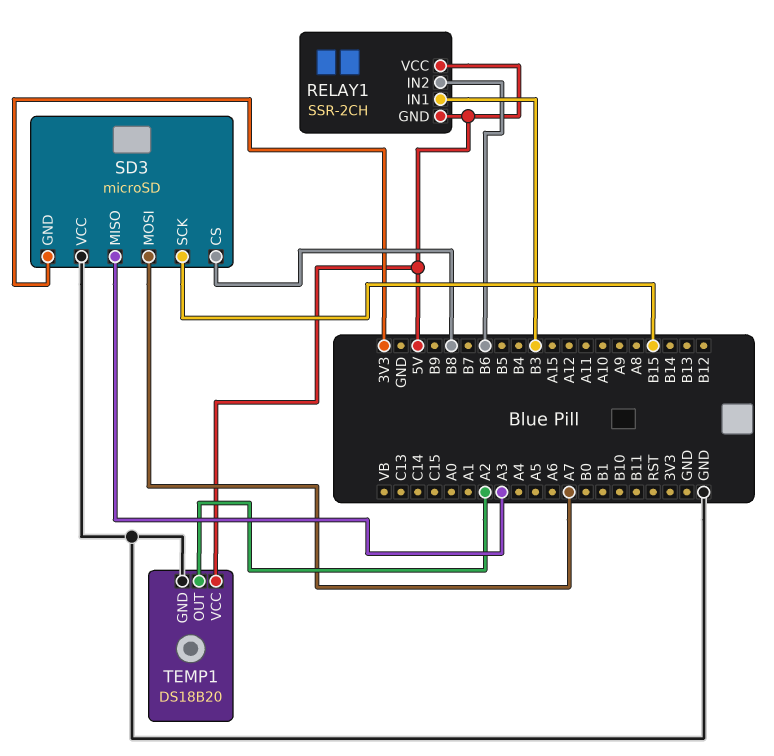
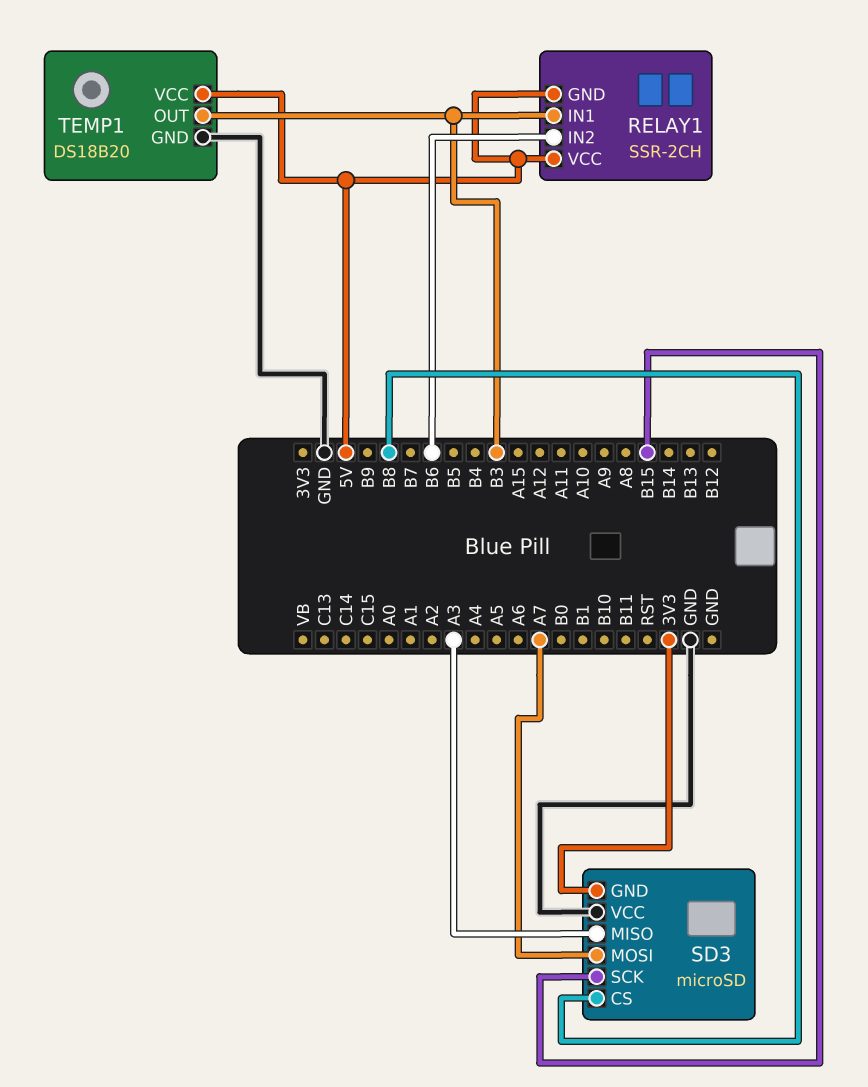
TEMP1 pin OUT: A2 -> B3

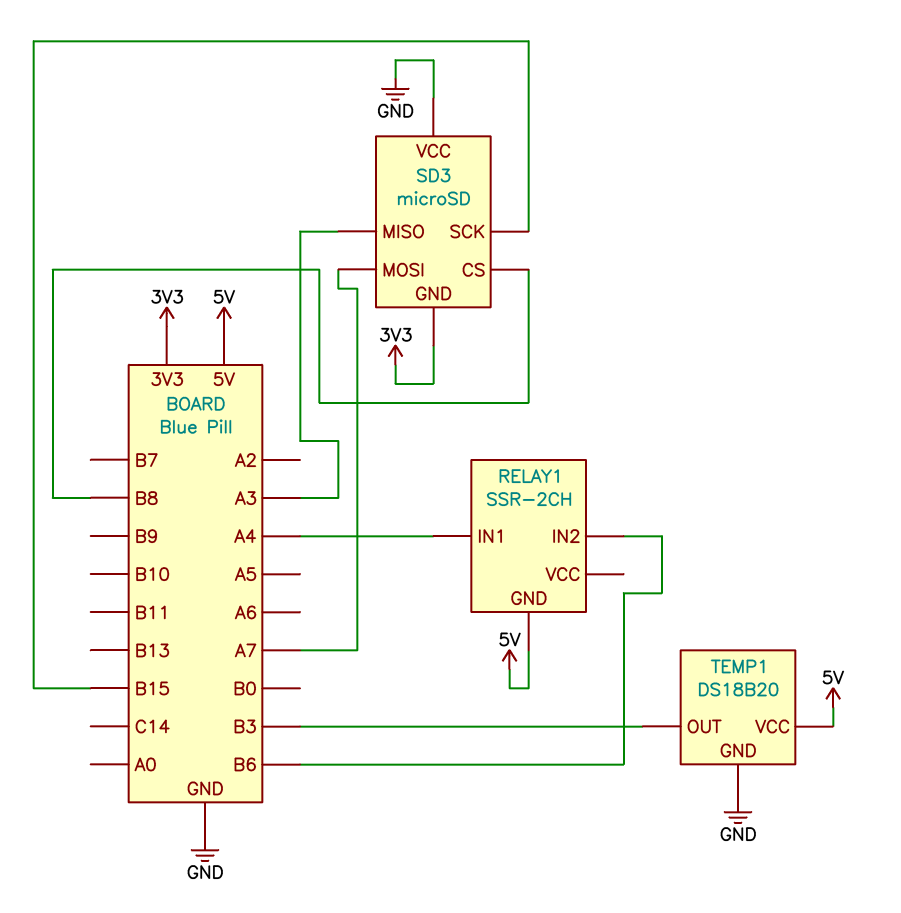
RELAY1 pin IN1: B3 -> A4
RELAY1 pin VCC: 5V -> none

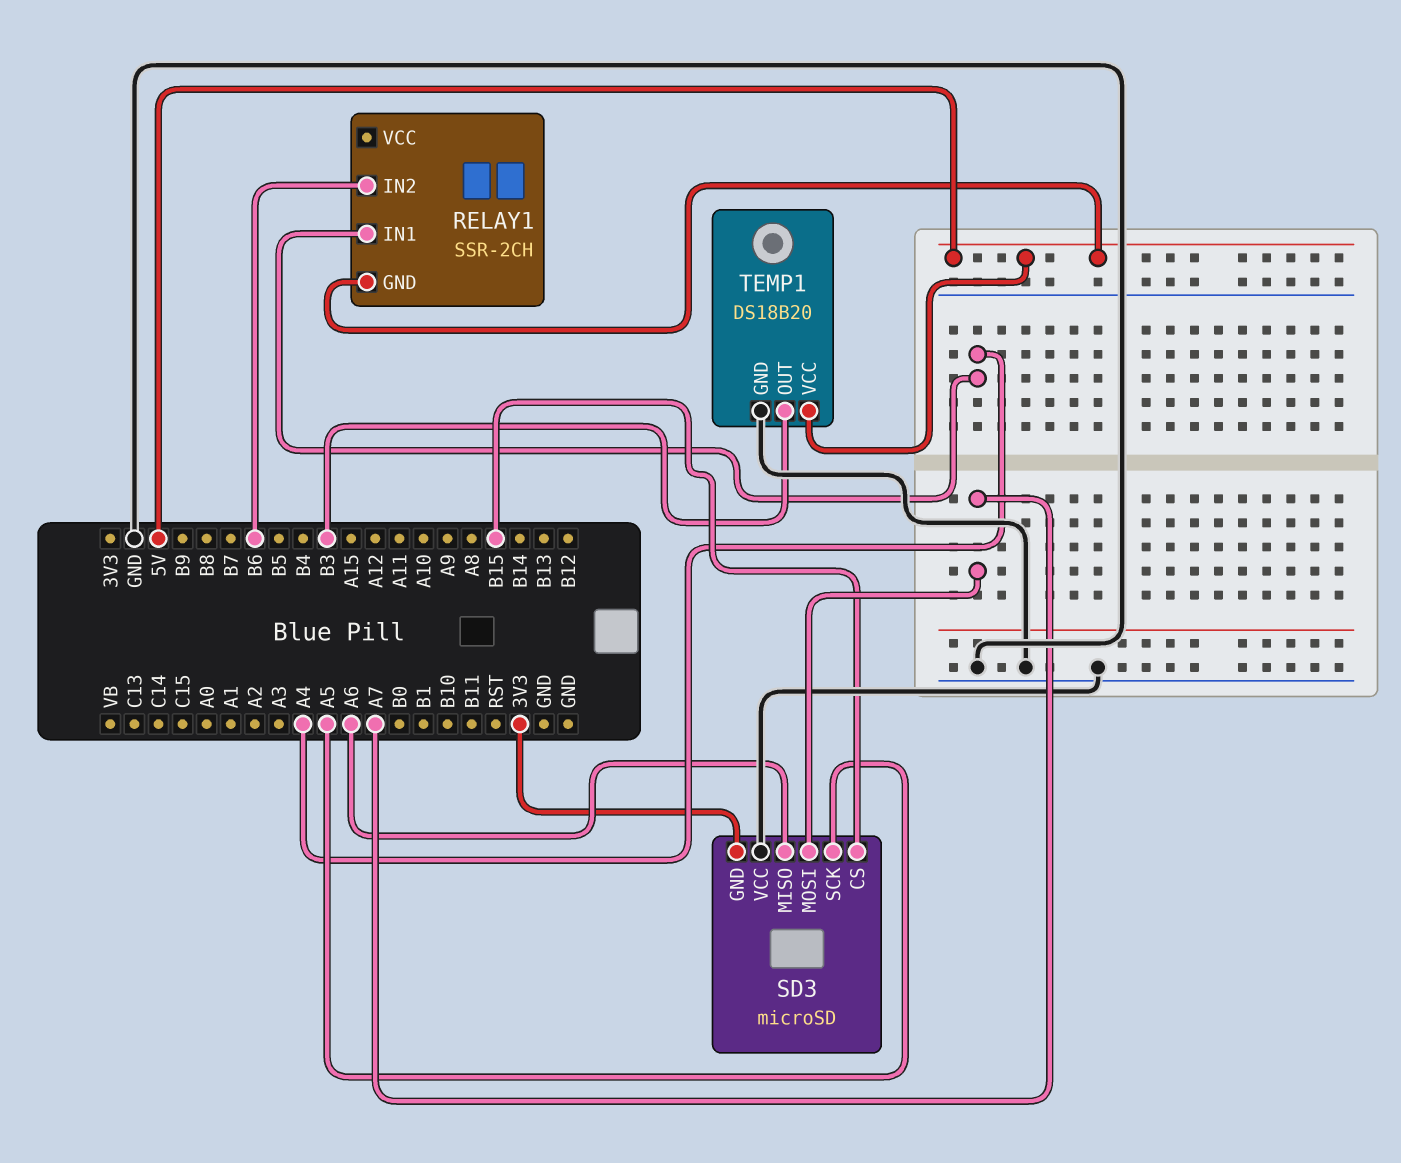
SD3 pin CS: B8 -> B15
SD3 pin MISO: A3 -> A6
SD3 pin SCK: B15 -> A5

